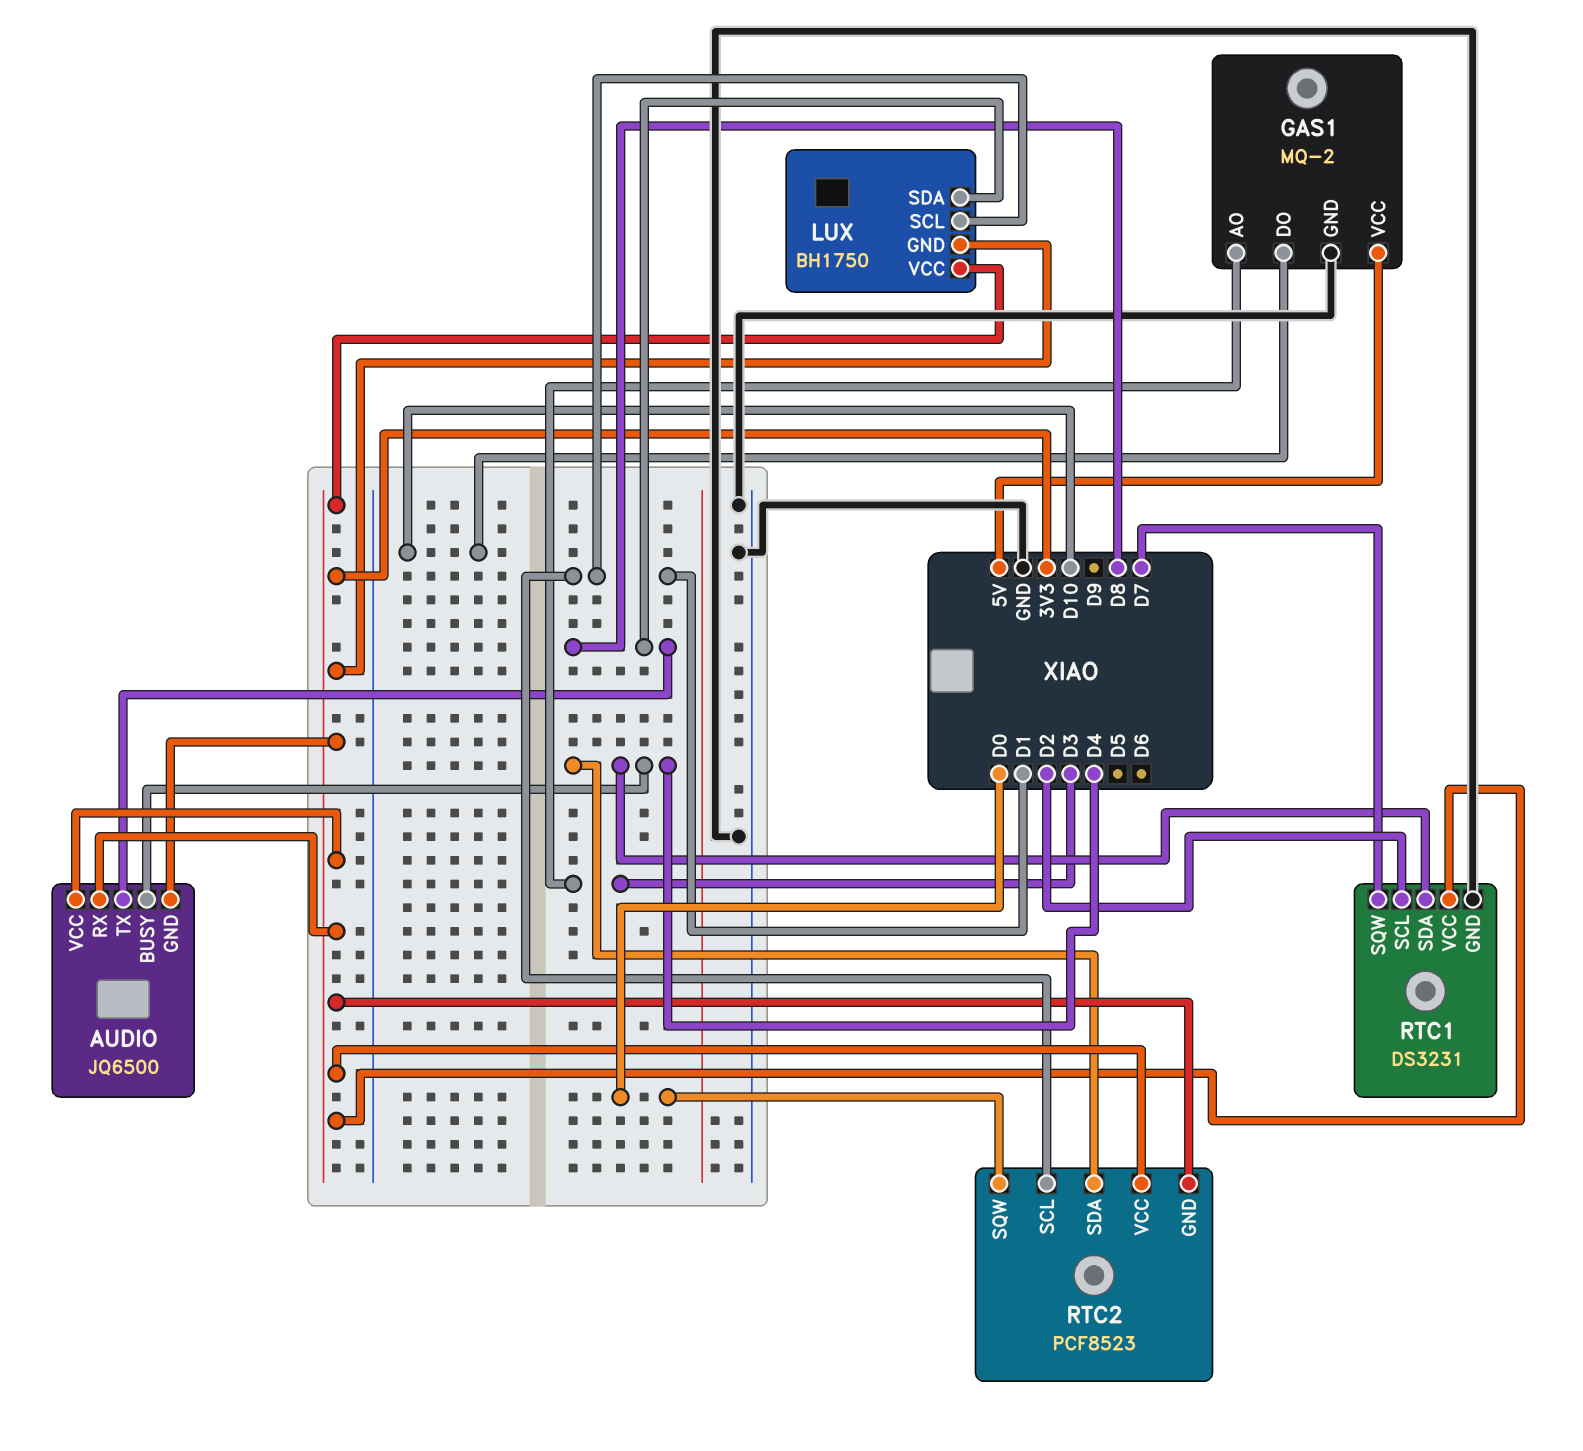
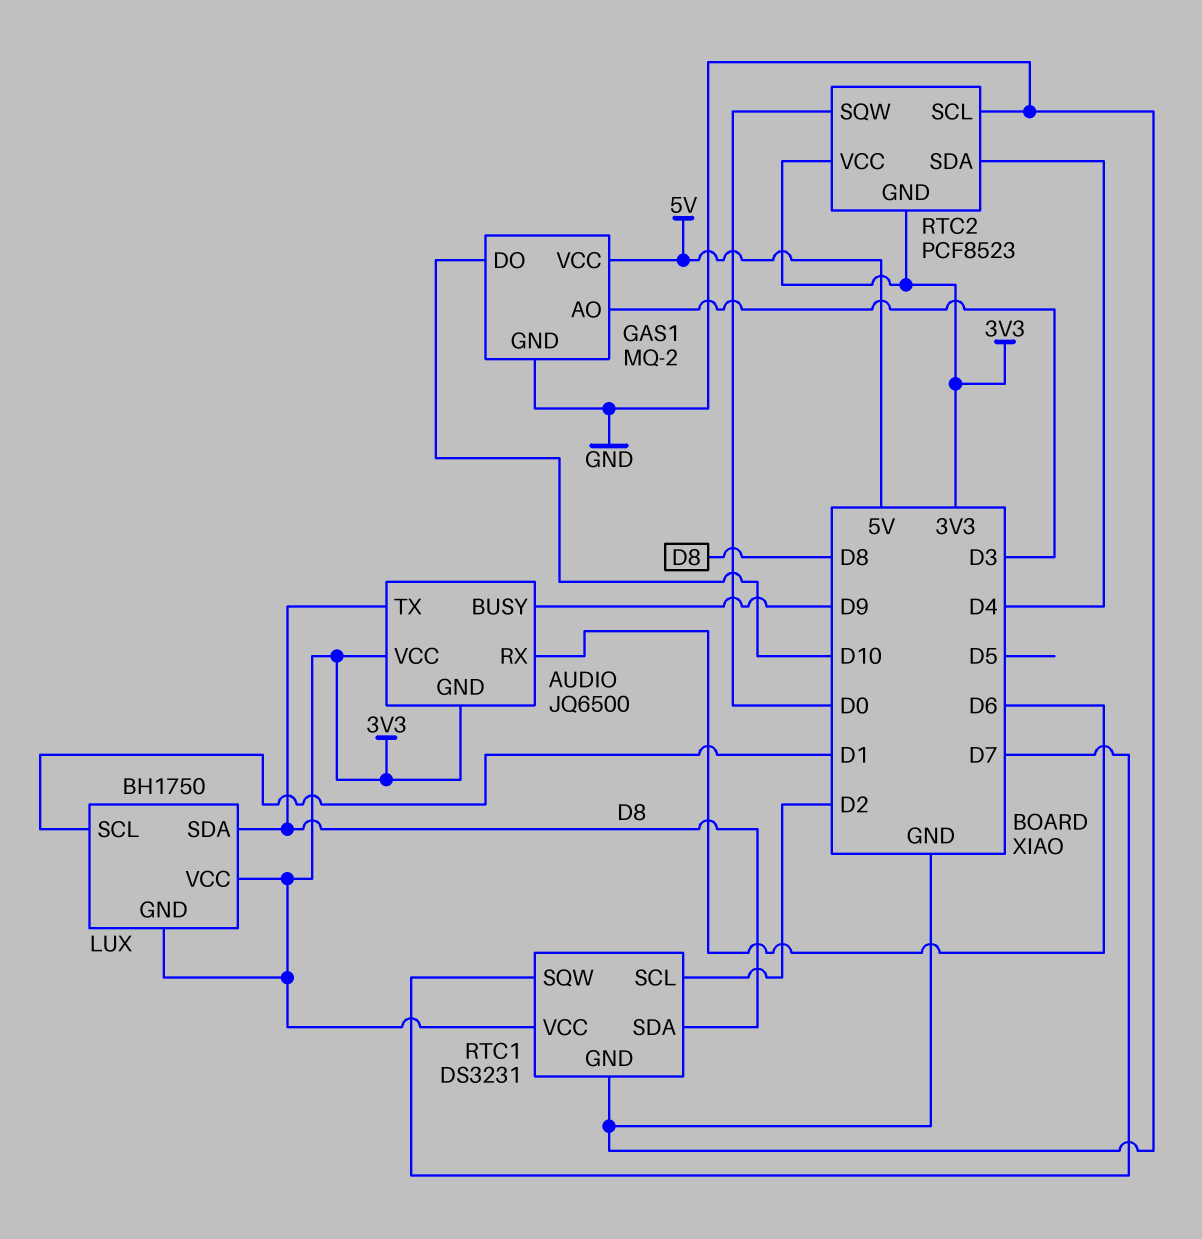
AUDIO pin BUSY: D4 -> D9
AUDIO pin RX: 3V3 -> D6
RTC1 pin SDA: D4 -> D8
RTC2 pin SCL: D1 -> GND

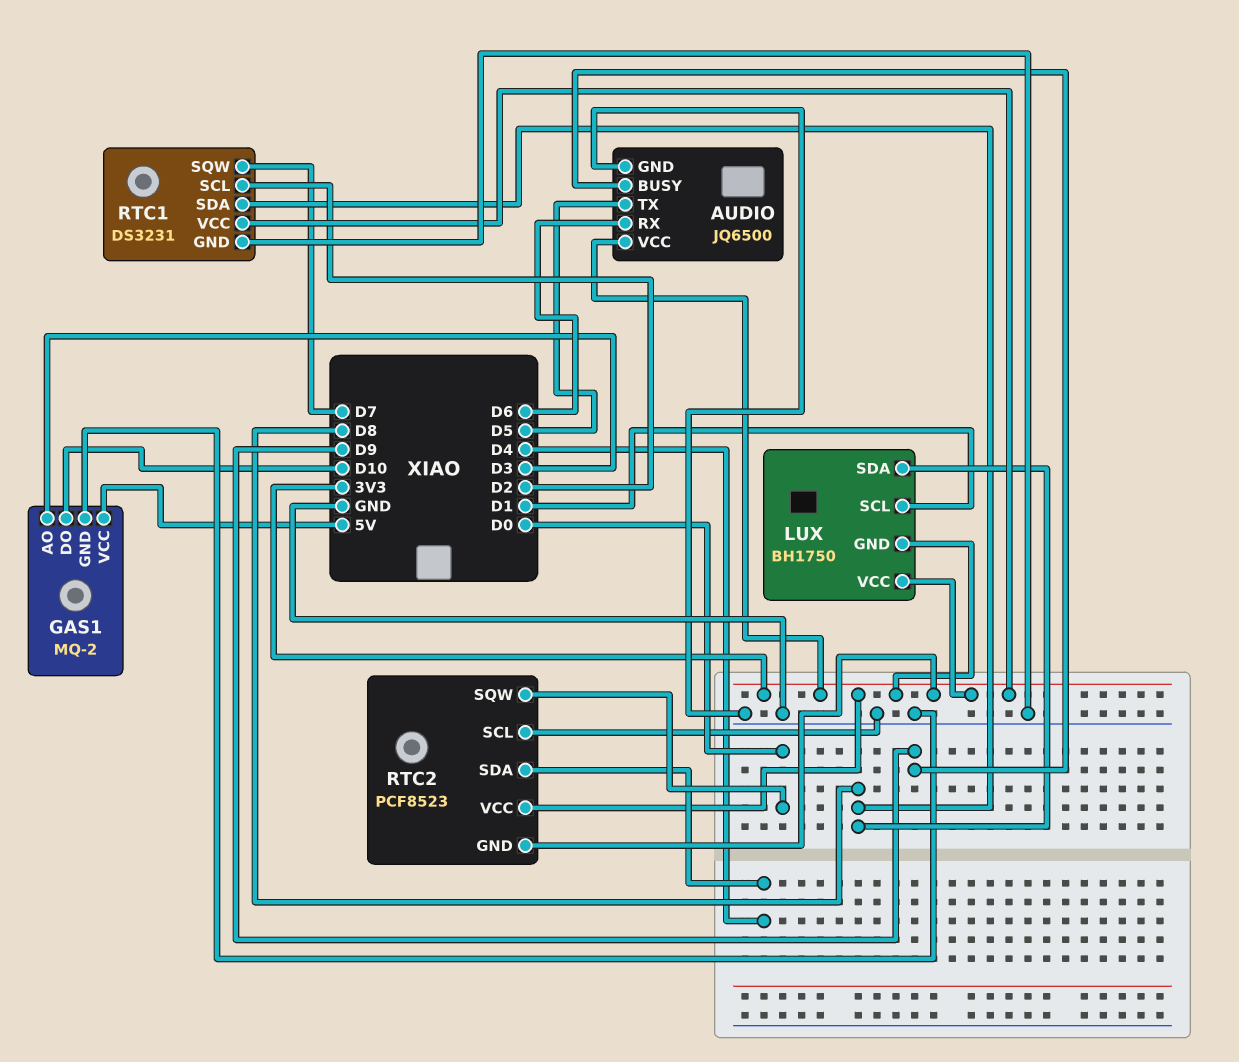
AUDIO pin GND: 3V3 -> GND
AUDIO pin TX: D8 -> D5

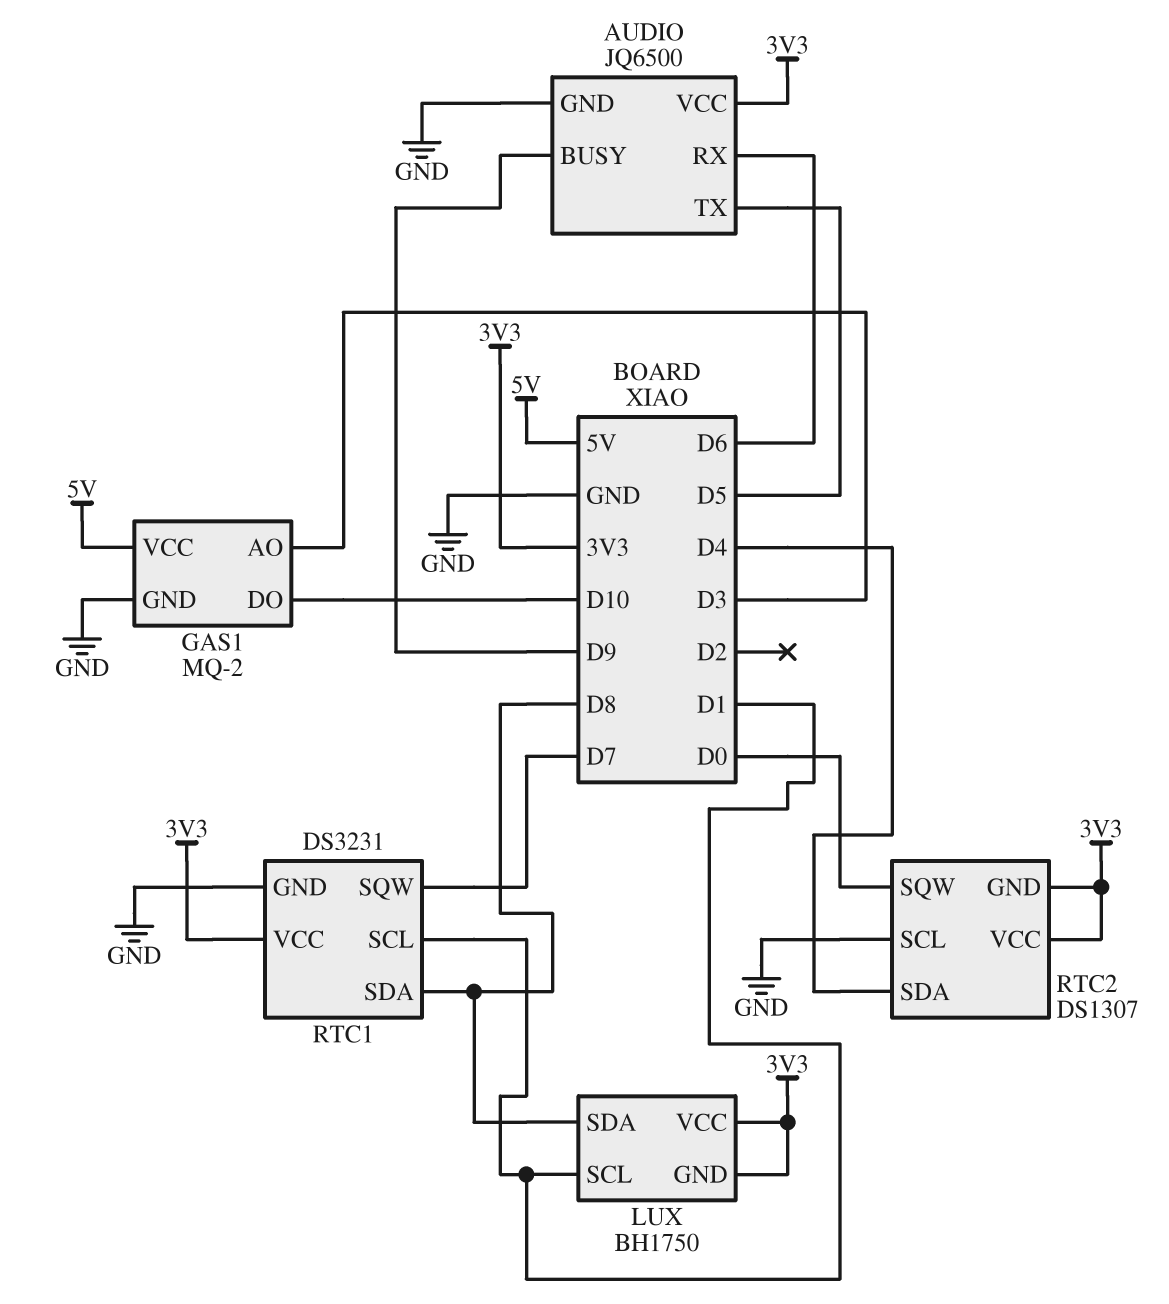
RTC1 pin SCL: D2 -> D1
RTC2: PCF8523 -> DS1307

